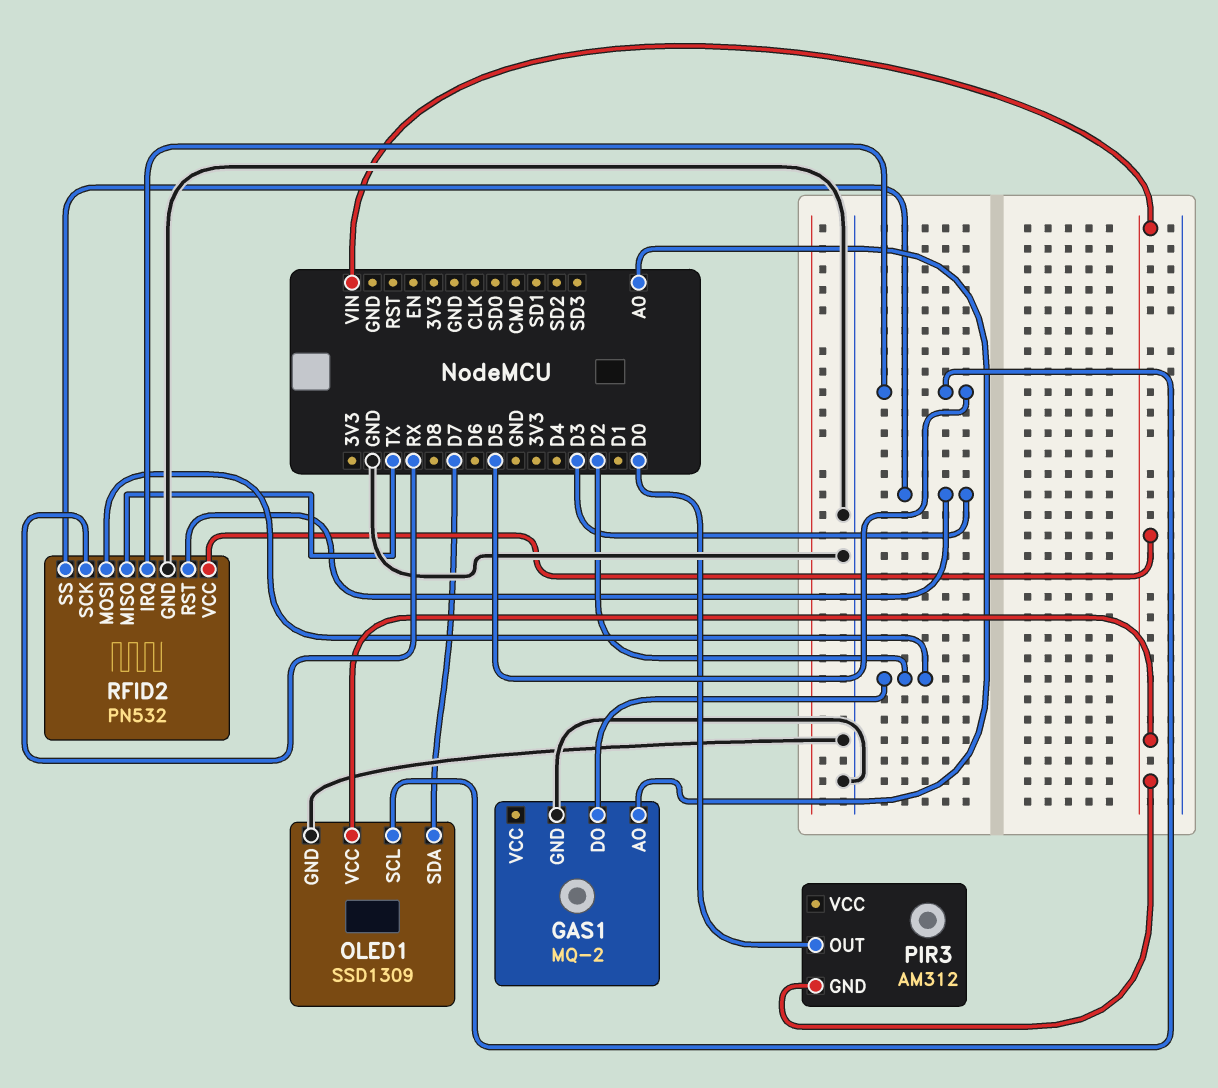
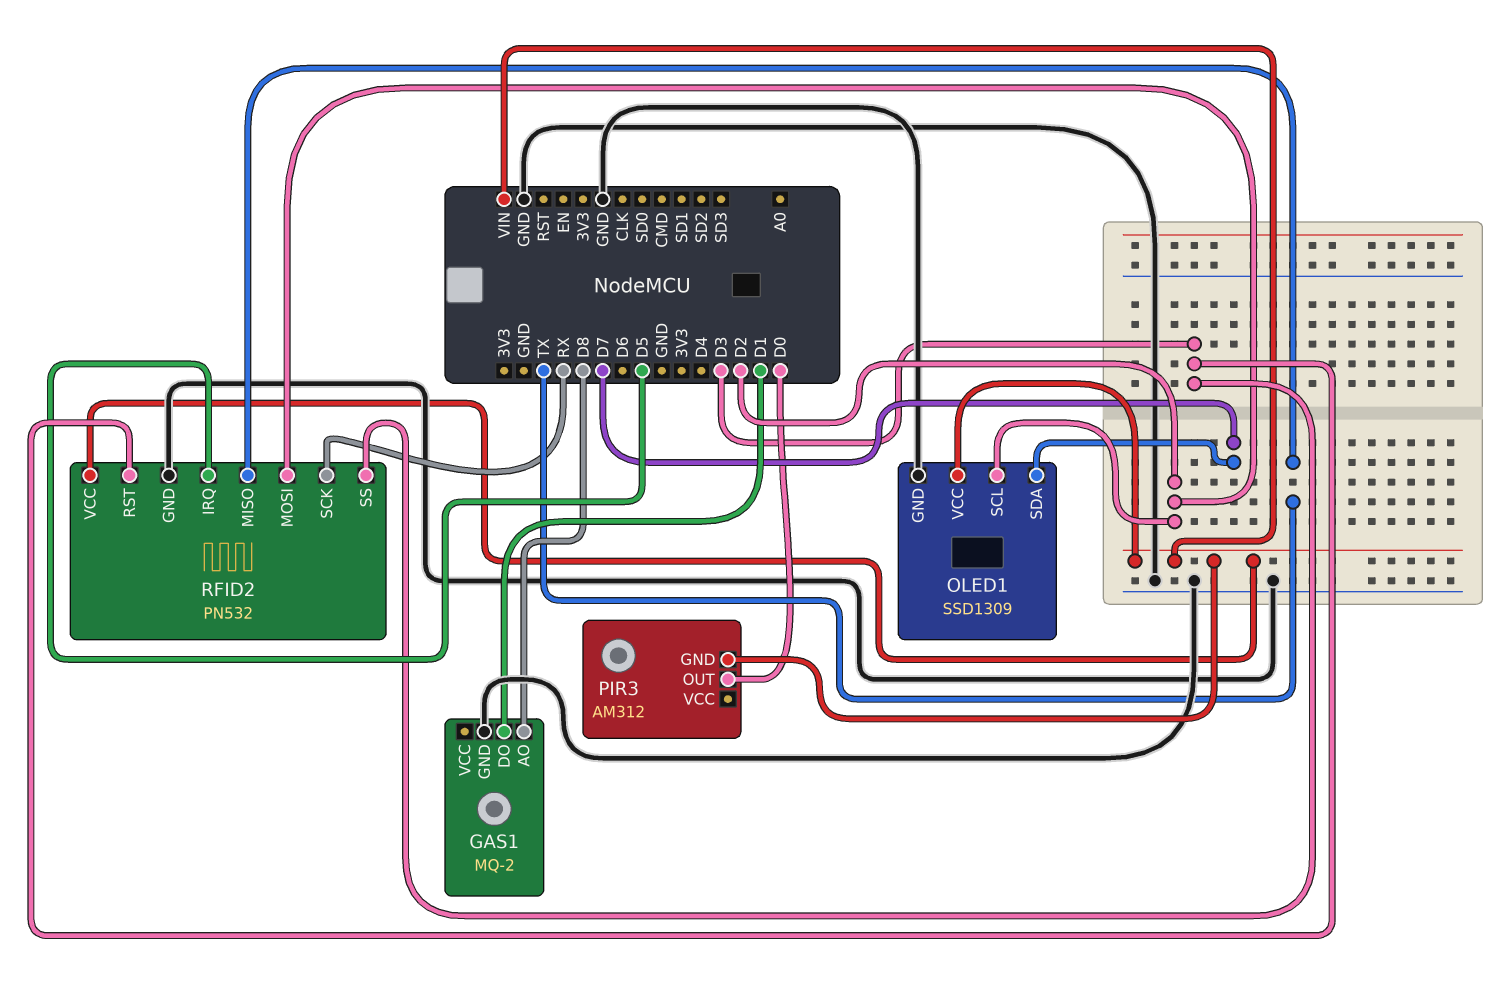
GAS1 pin AO: A0 -> D8
GAS1 pin DO: D2 -> D1
OLED1 pin SCL: D5 -> D2

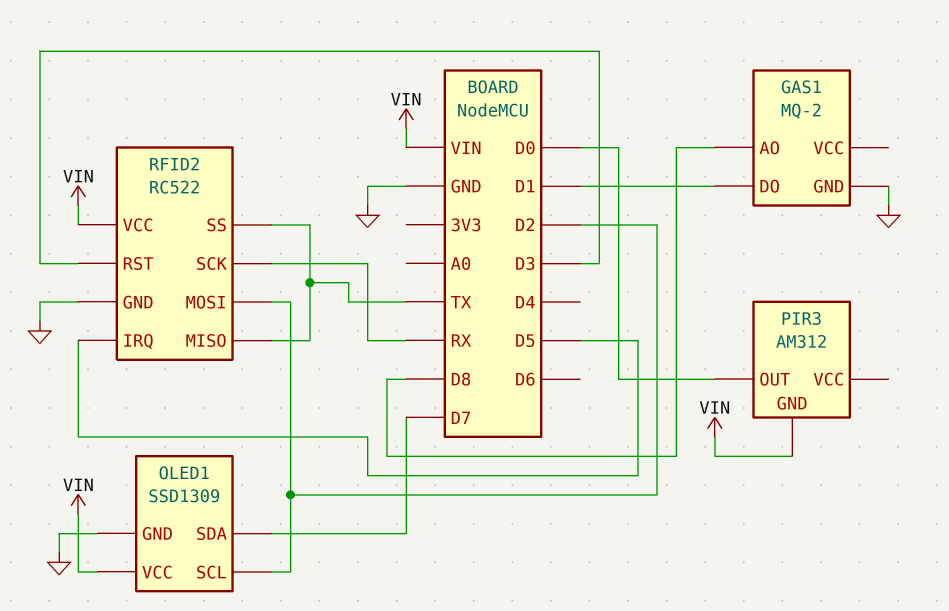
RFID2: PN532 -> RC522
RFID2 pin SS: D3 -> TX

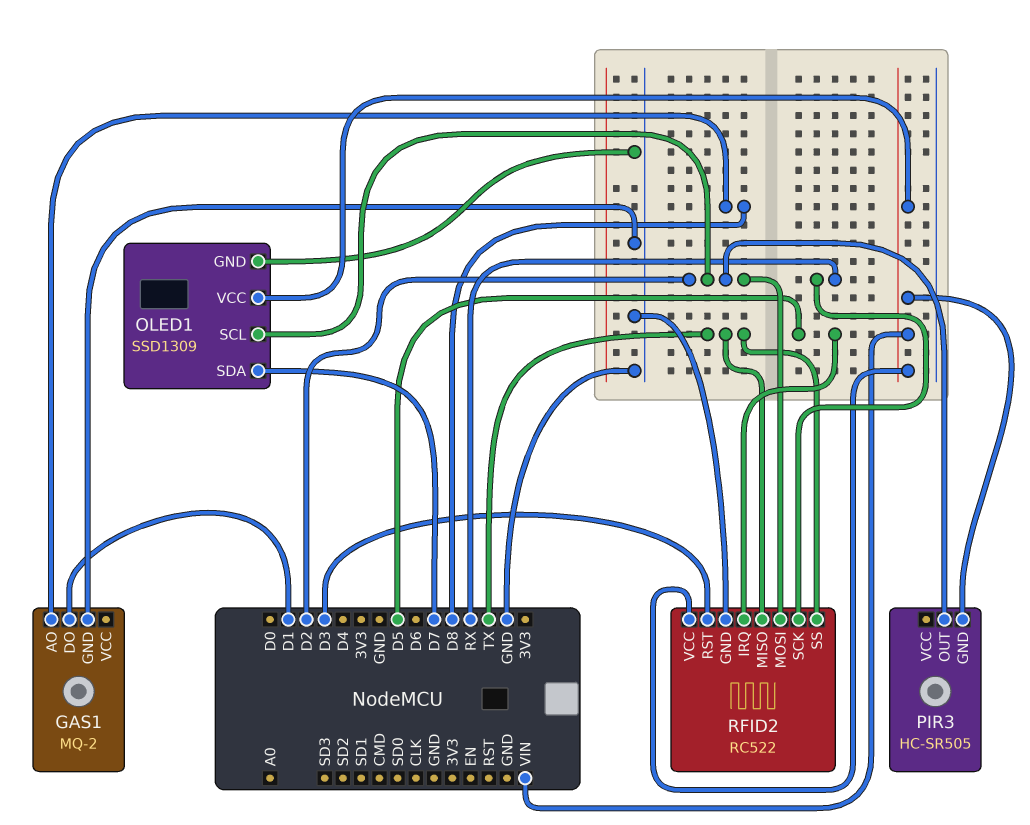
PIR3: AM312 -> HC-SR505
PIR3 pin OUT: D0 -> D2

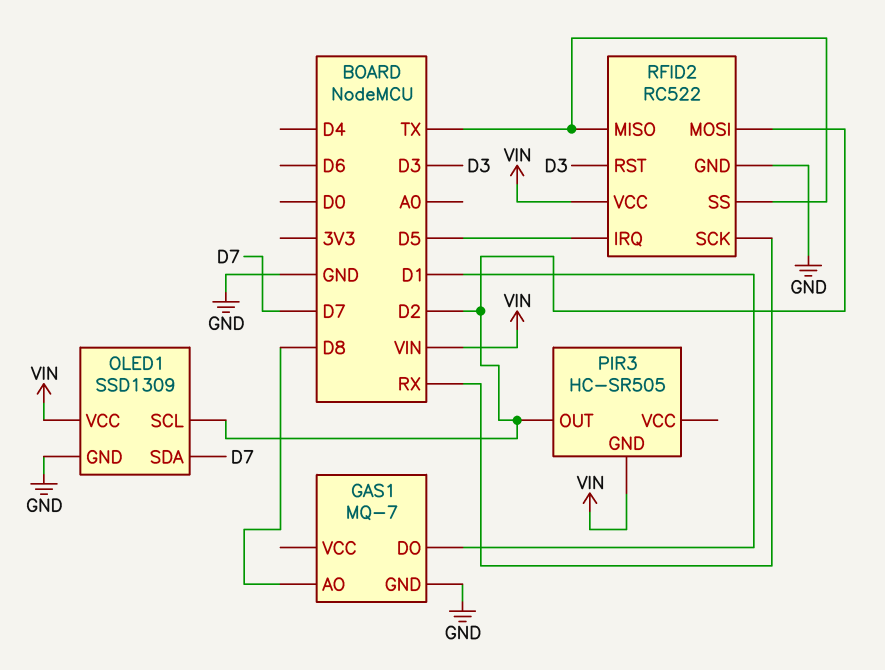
GAS1: MQ-2 -> MQ-7

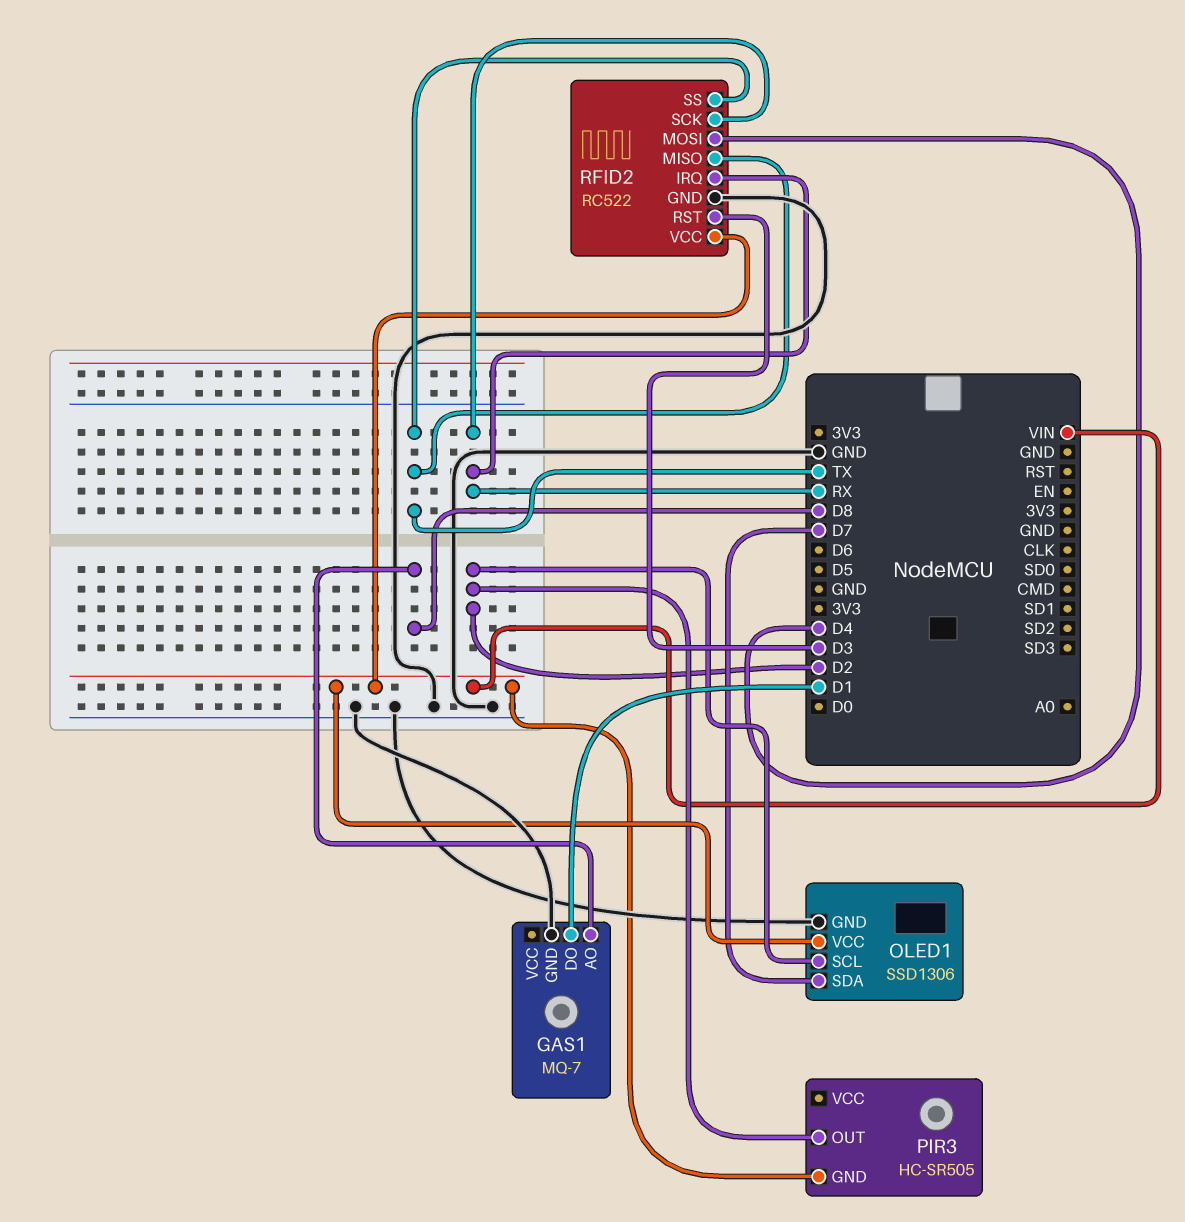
OLED1: SSD1309 -> SSD1306
RFID2 pin IRQ: D5 -> RX
RFID2 pin MOSI: D2 -> D4

